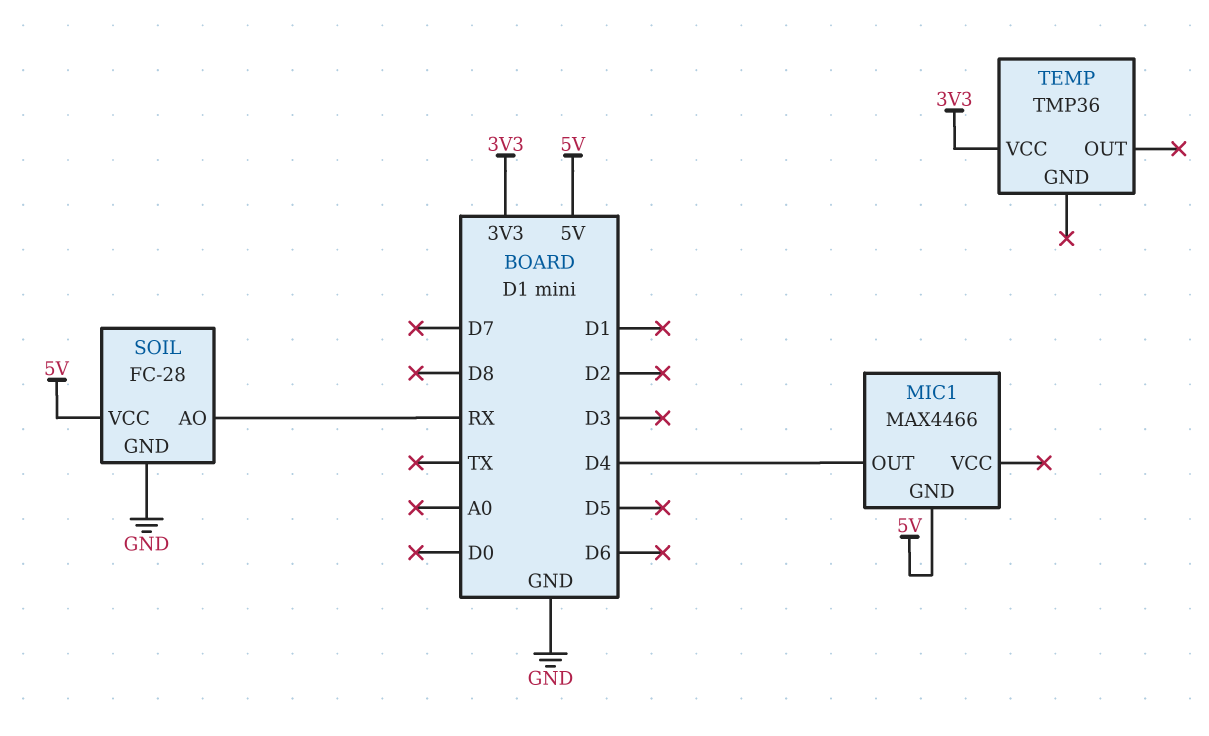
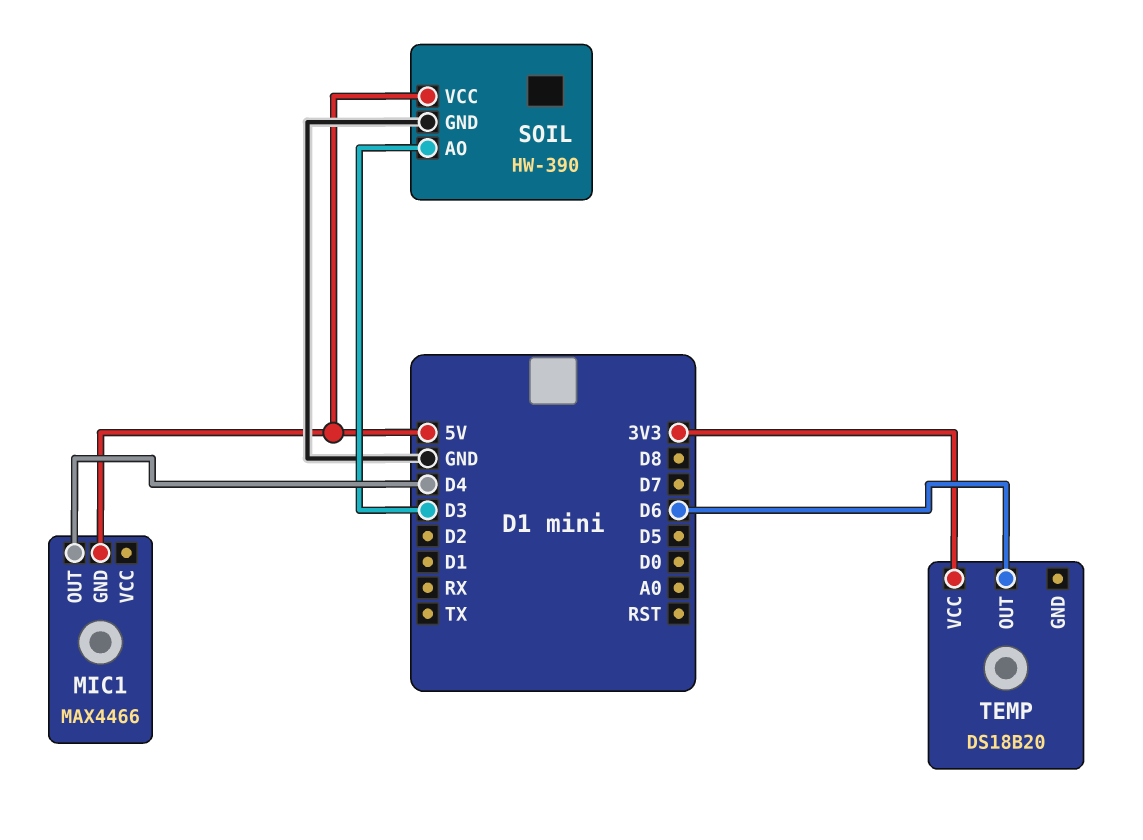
SOIL: FC-28 -> HW-390
SOIL pin AO: RX -> D3
TEMP: TMP36 -> DS18B20
TEMP pin OUT: none -> D6

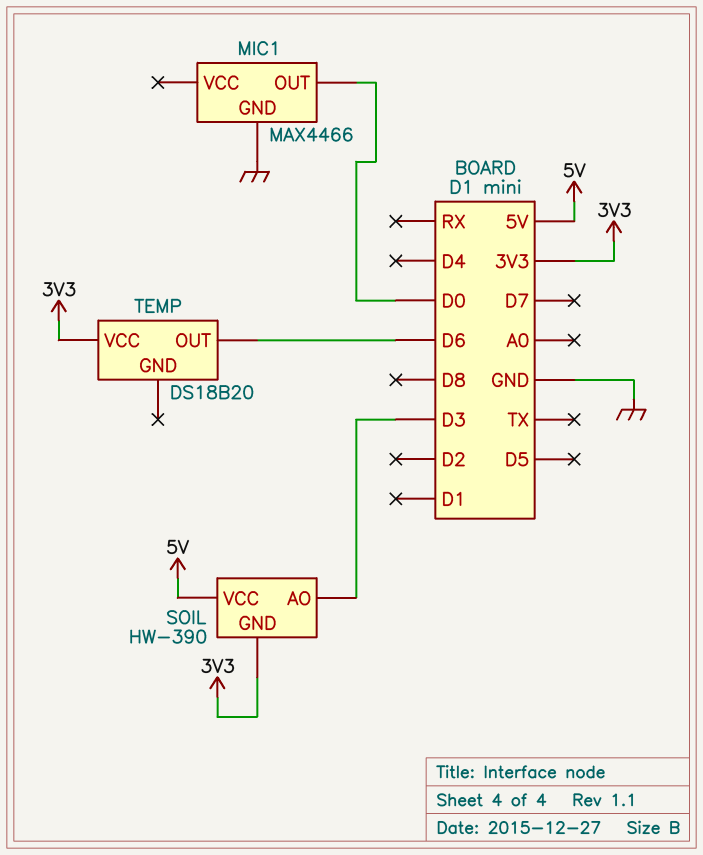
MIC1 pin GND: 5V -> GND
MIC1 pin OUT: D4 -> D0
SOIL pin GND: GND -> 3V3

